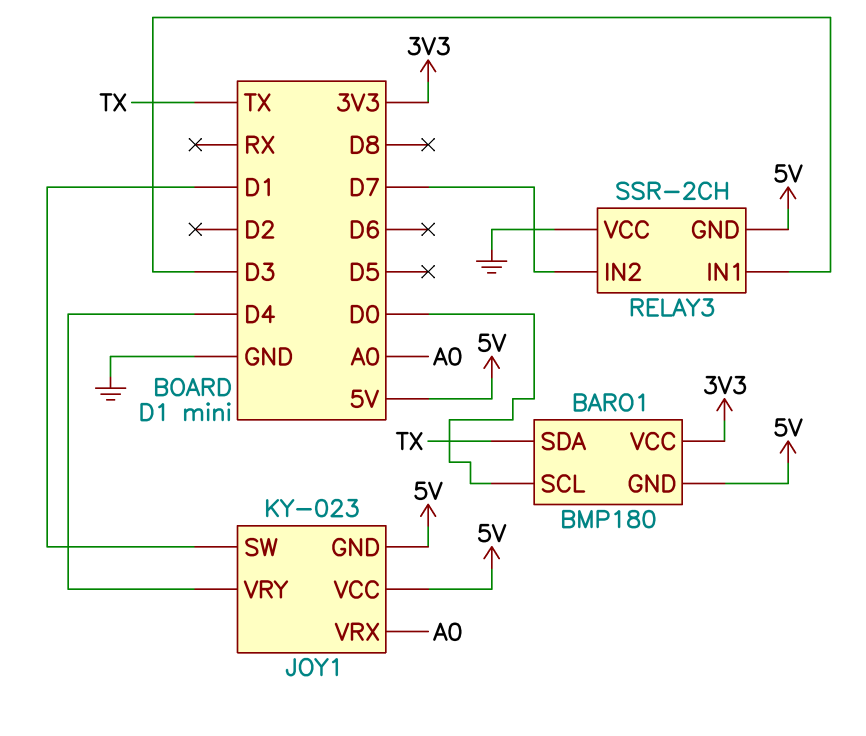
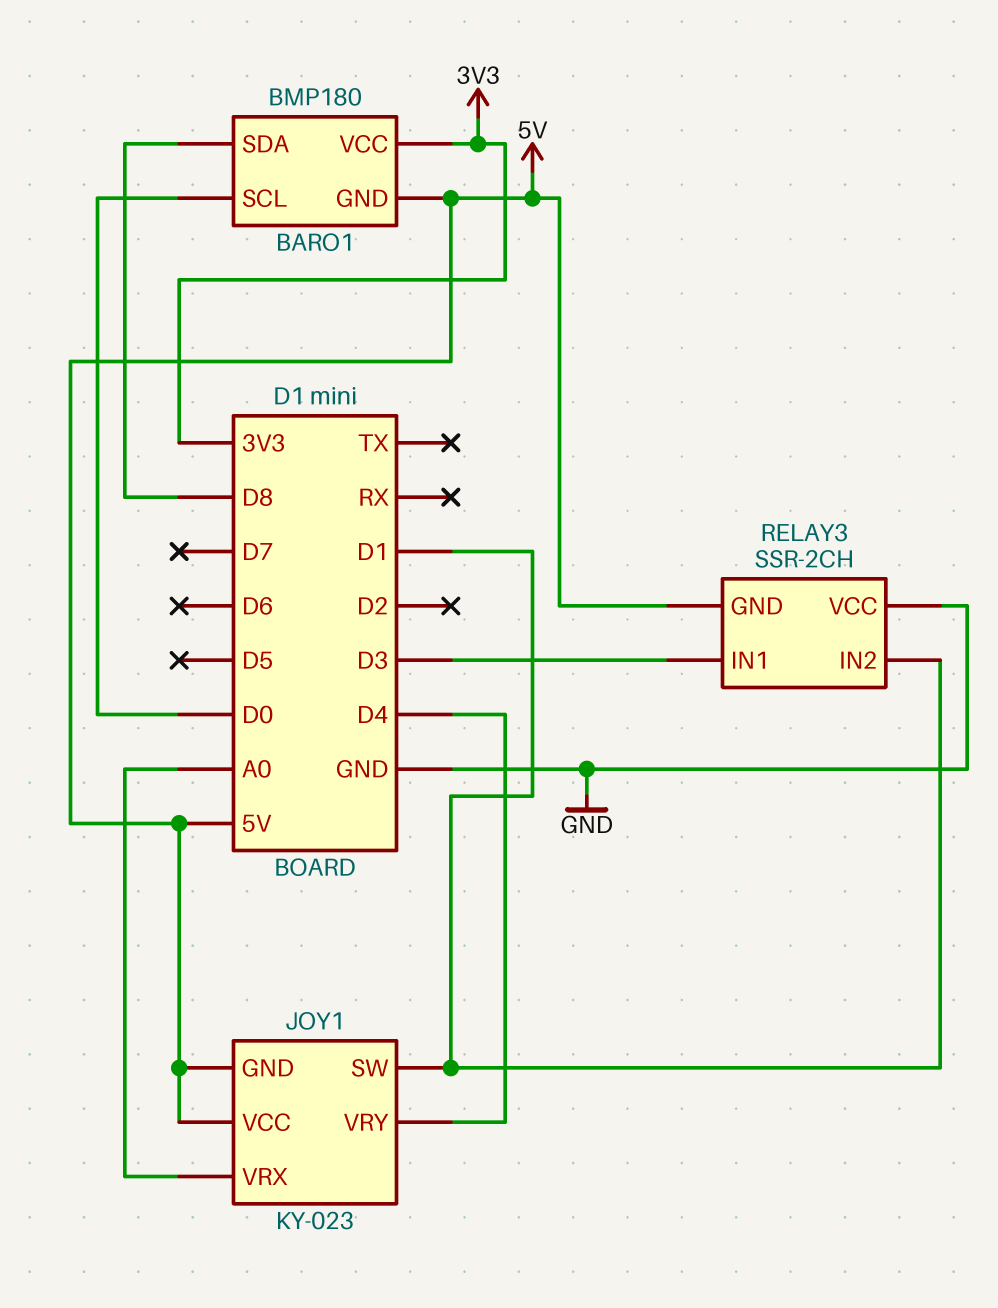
BARO1 pin SDA: TX -> D8
RELAY3 pin IN2: D7 -> D1

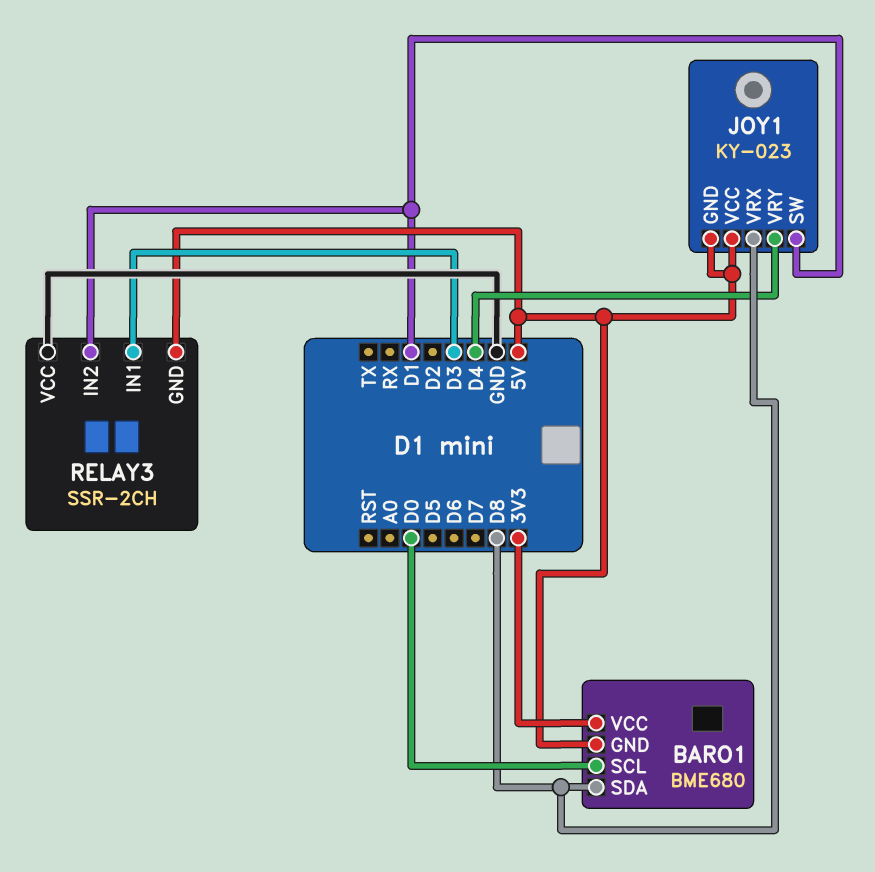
BARO1: BMP180 -> BME680
JOY1 pin VRX: A0 -> D8

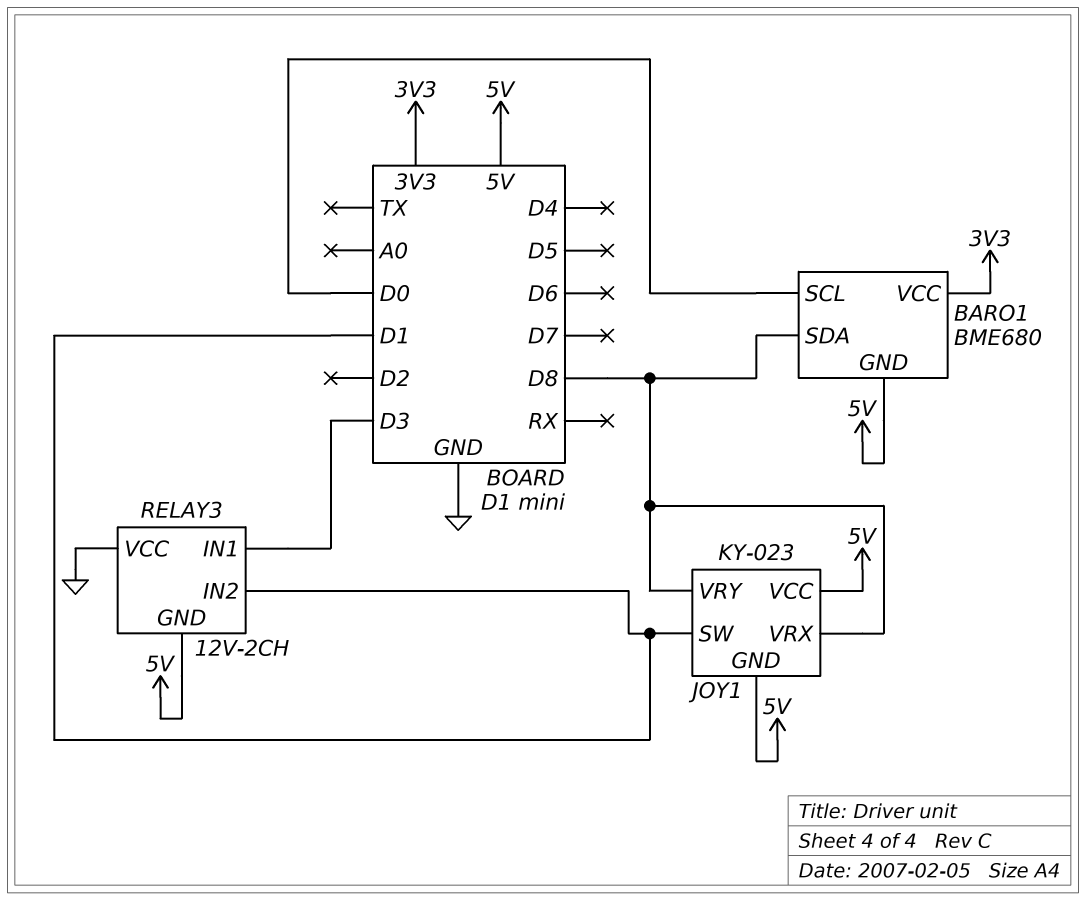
JOY1 pin VRY: D4 -> D8
RELAY3: SSR-2CH -> 12V-2CH

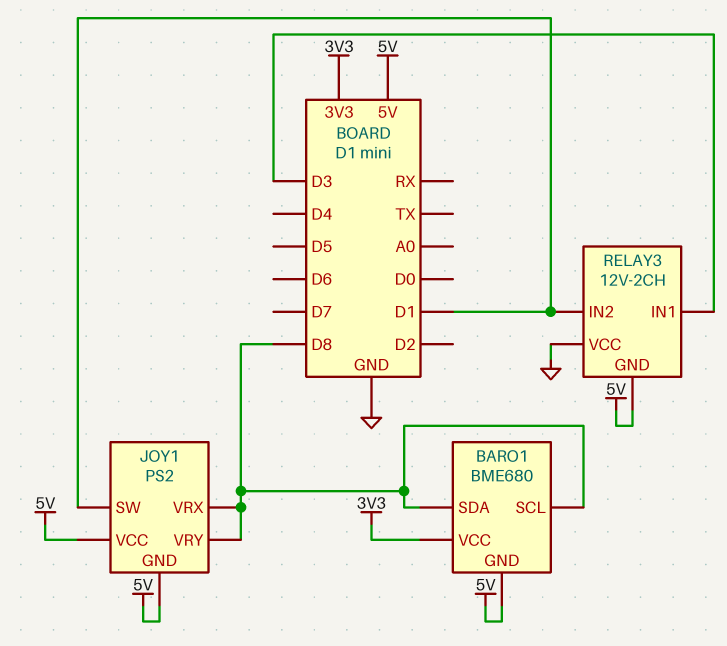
BARO1 pin SCL: D0 -> D8
JOY1: KY-023 -> PS2

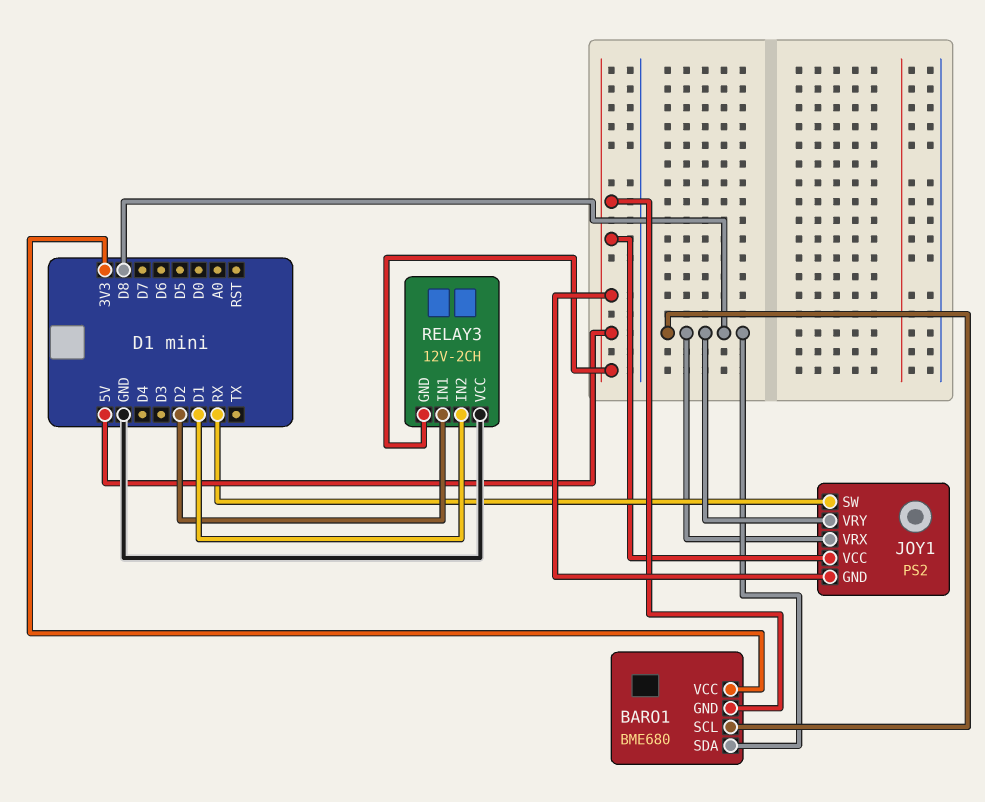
JOY1 pin SW: D1 -> RX
RELAY3 pin IN1: D3 -> D2

